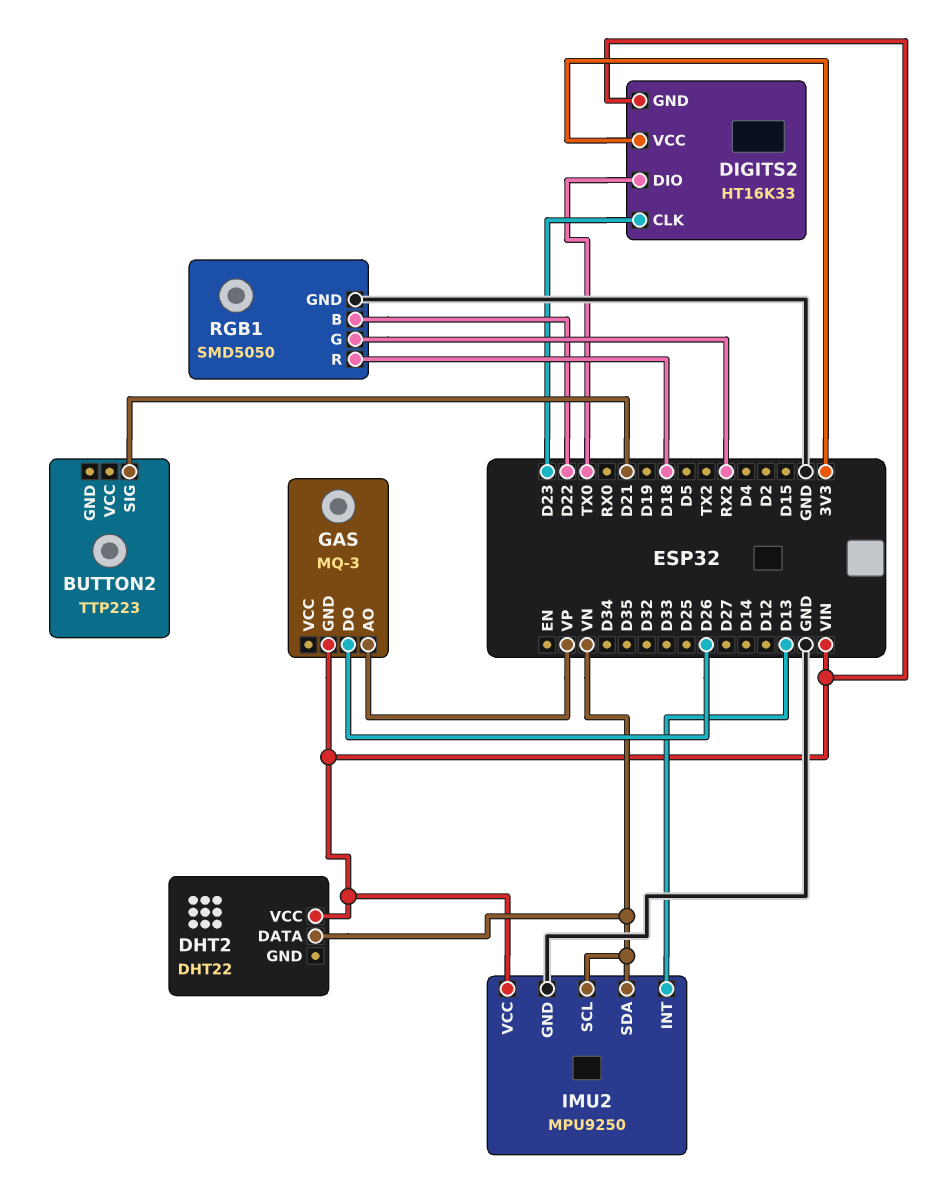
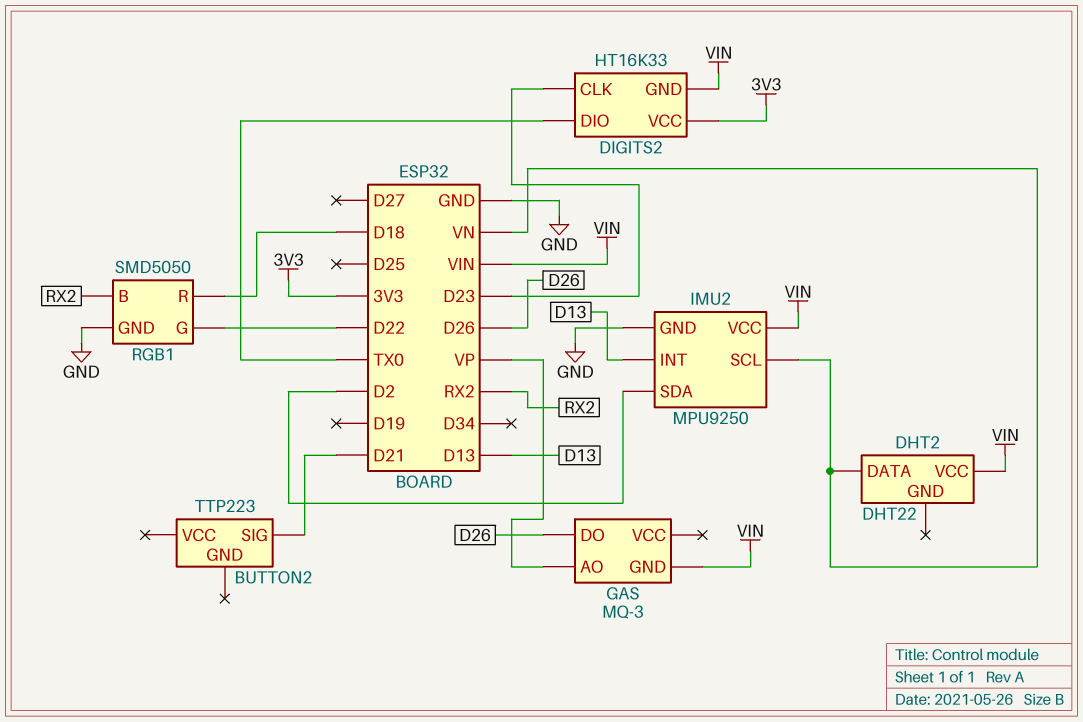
IMU2 pin SDA: VN -> D2
RGB1 pin B: D22 -> RX2
RGB1 pin G: RX2 -> D22

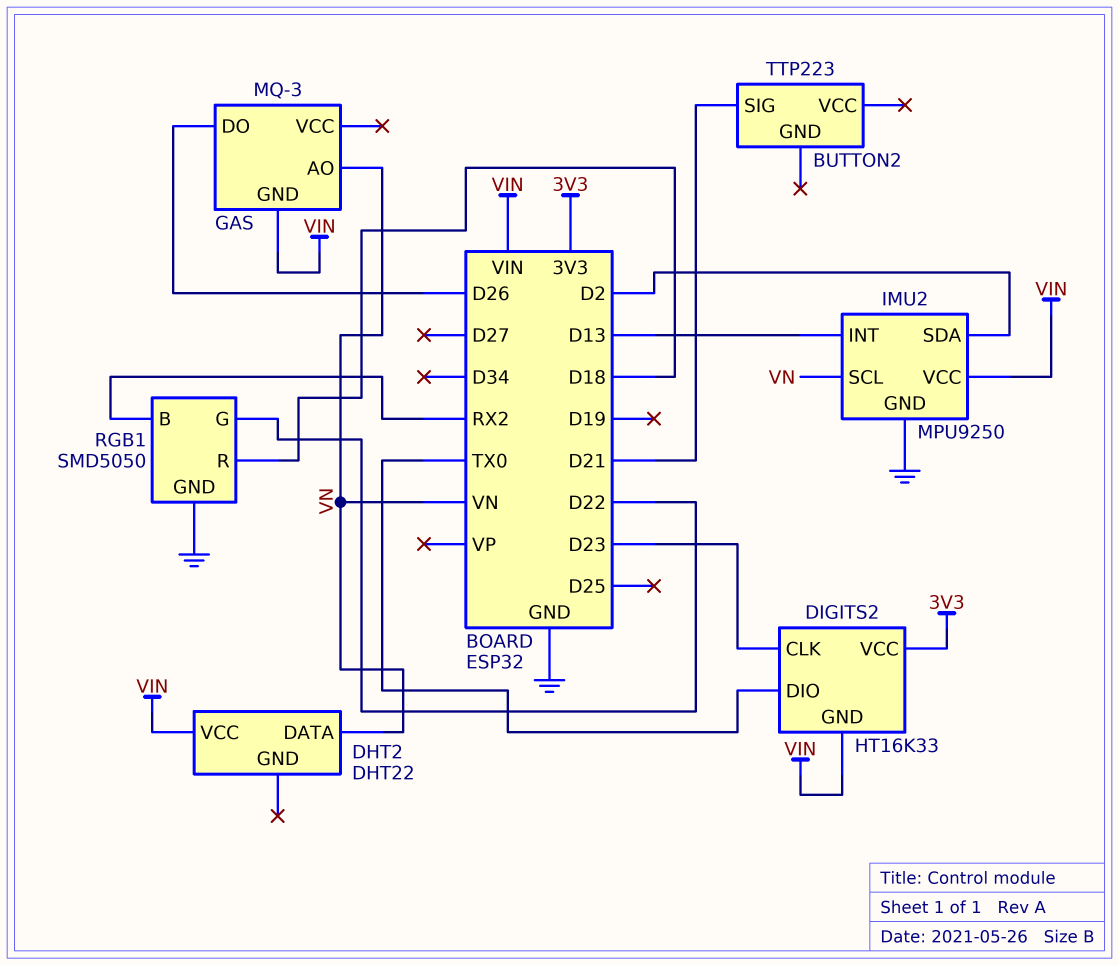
GAS pin AO: VP -> VN

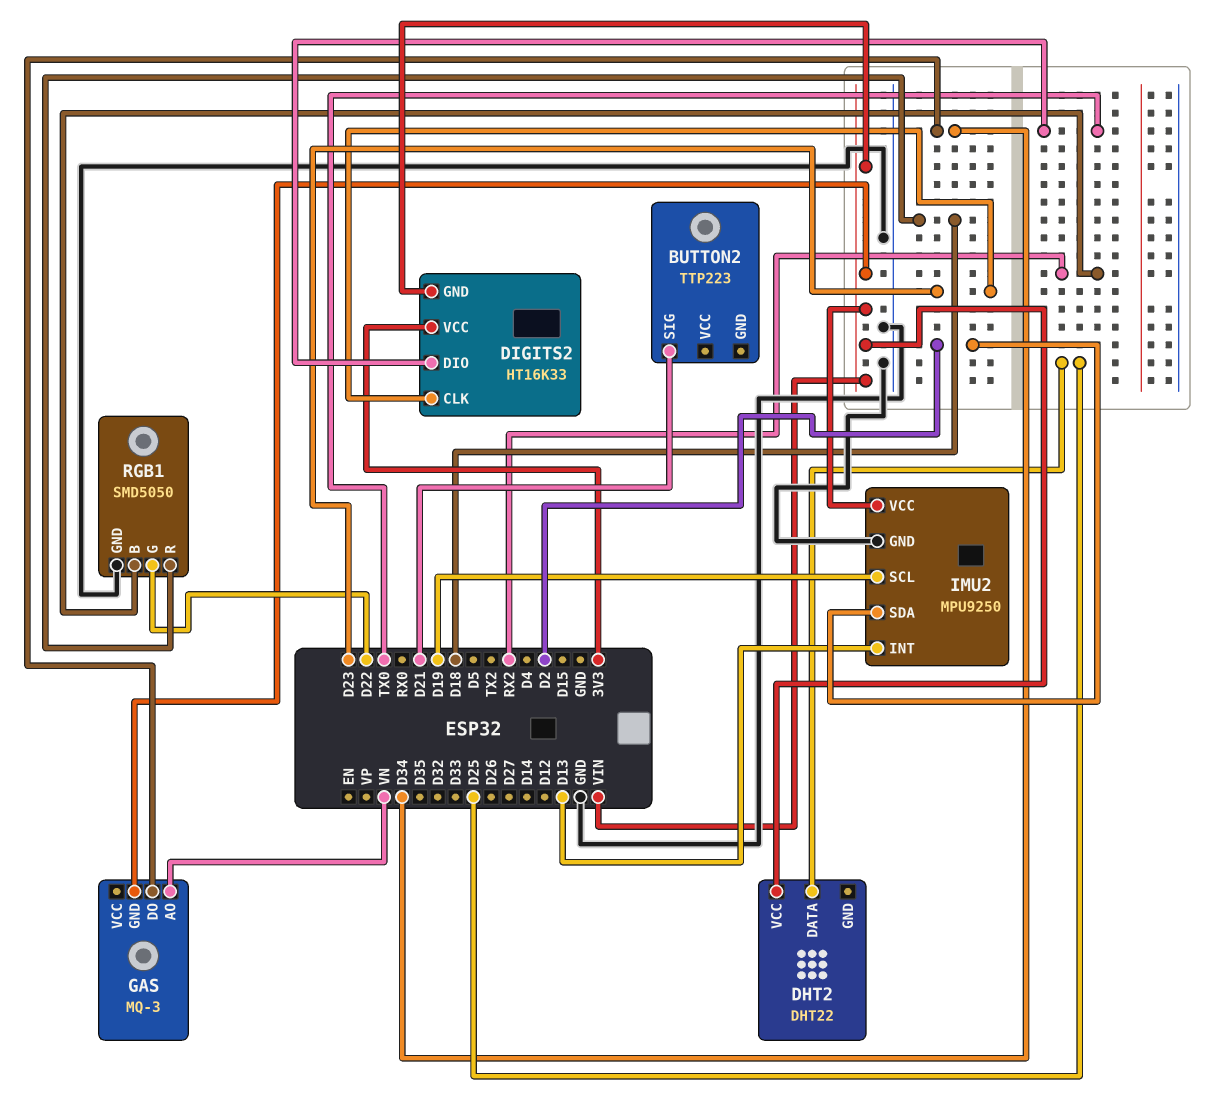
DHT2 pin DATA: VN -> D25
GAS pin DO: D26 -> D34
IMU2 pin SCL: VN -> D19

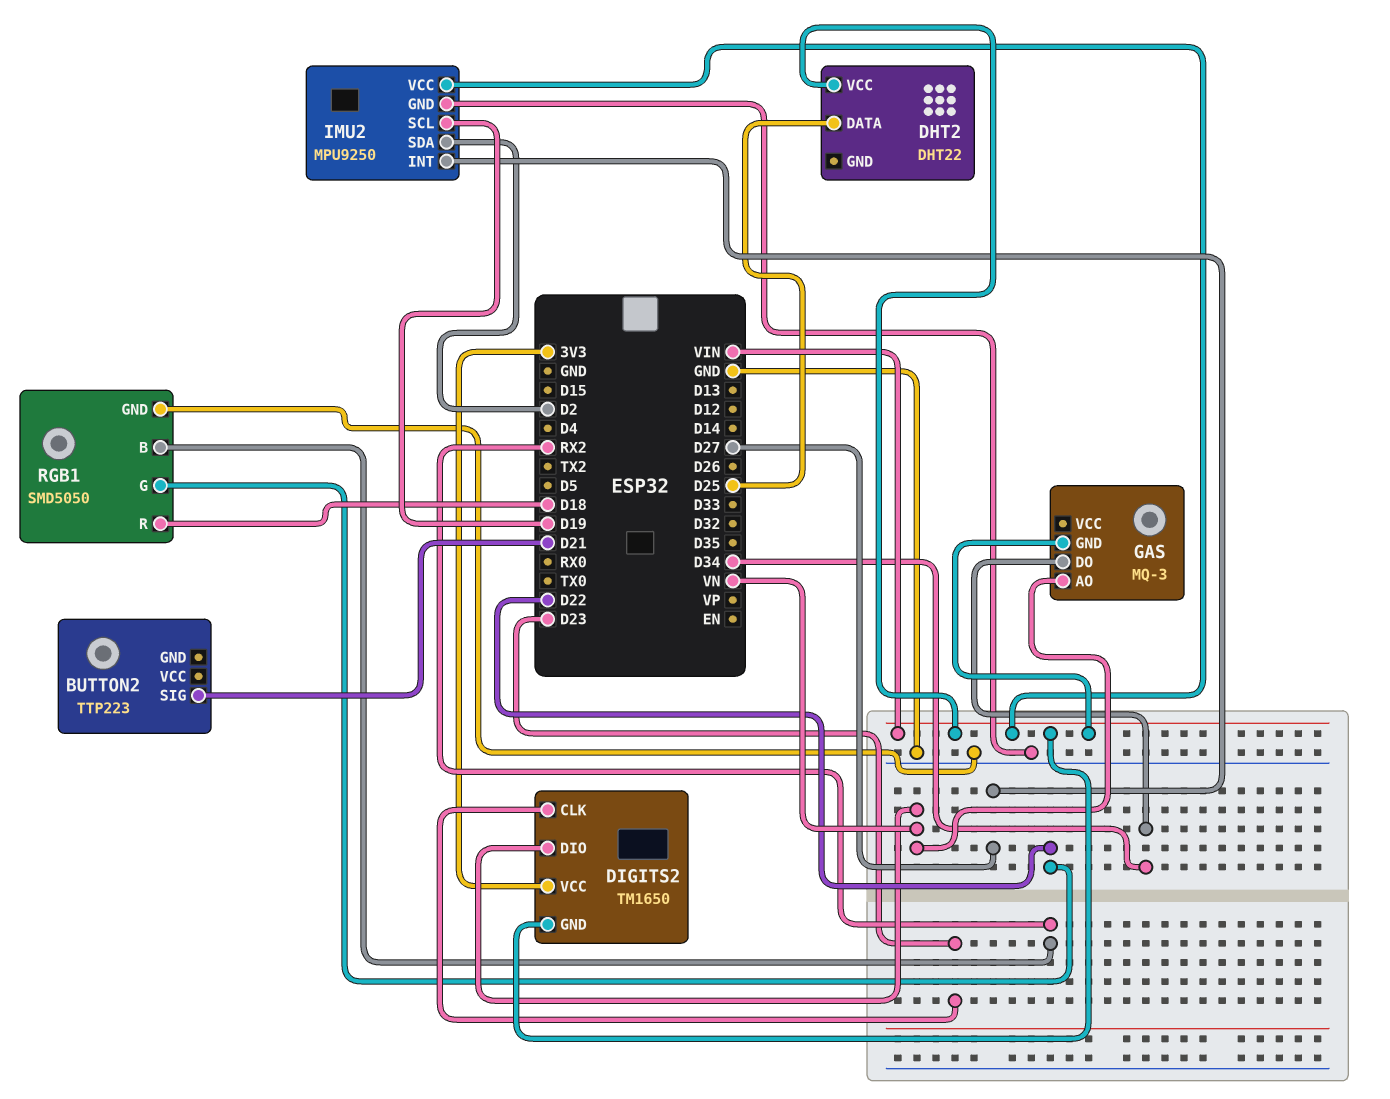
DIGITS2: HT16K33 -> TM1650
DIGITS2 pin DIO: TX0 -> VN
IMU2 pin INT: D13 -> D27

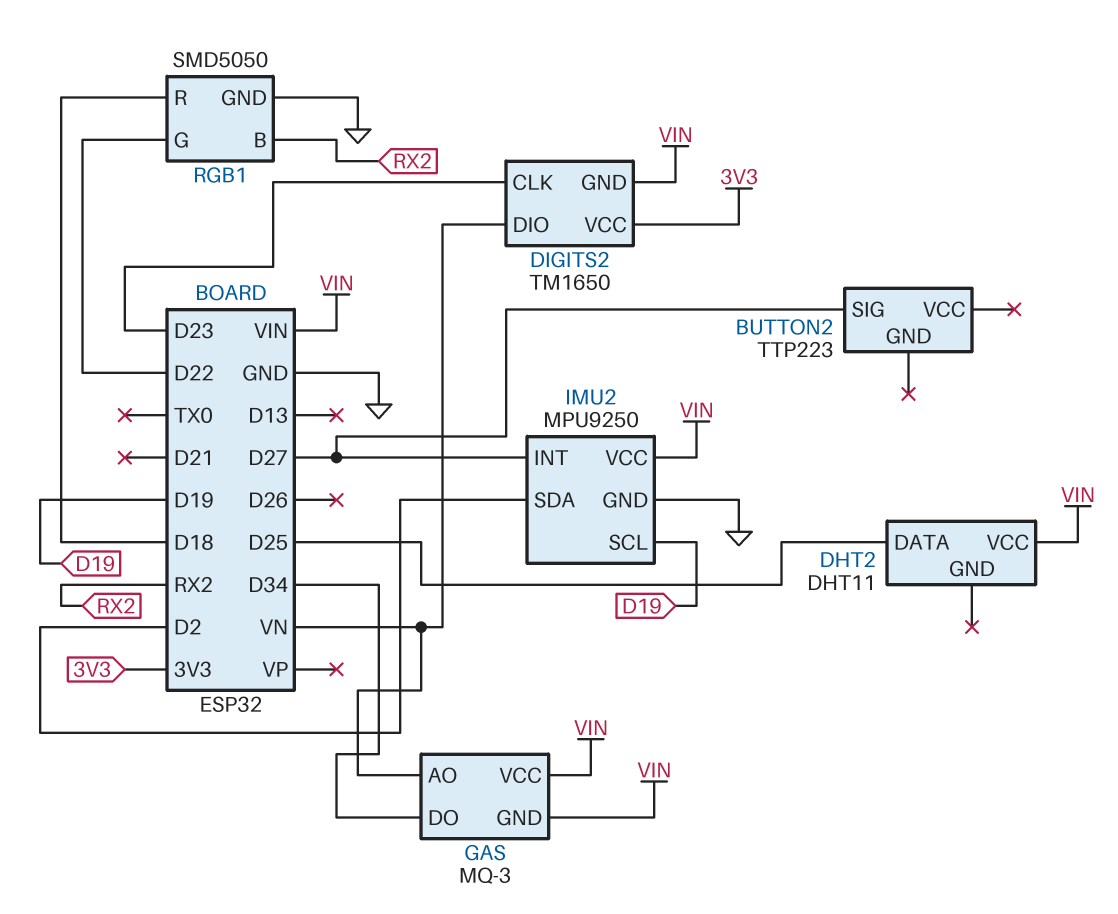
BUTTON2 pin SIG: D21 -> D27
DHT2: DHT22 -> DHT11
GAS pin VCC: none -> VIN

